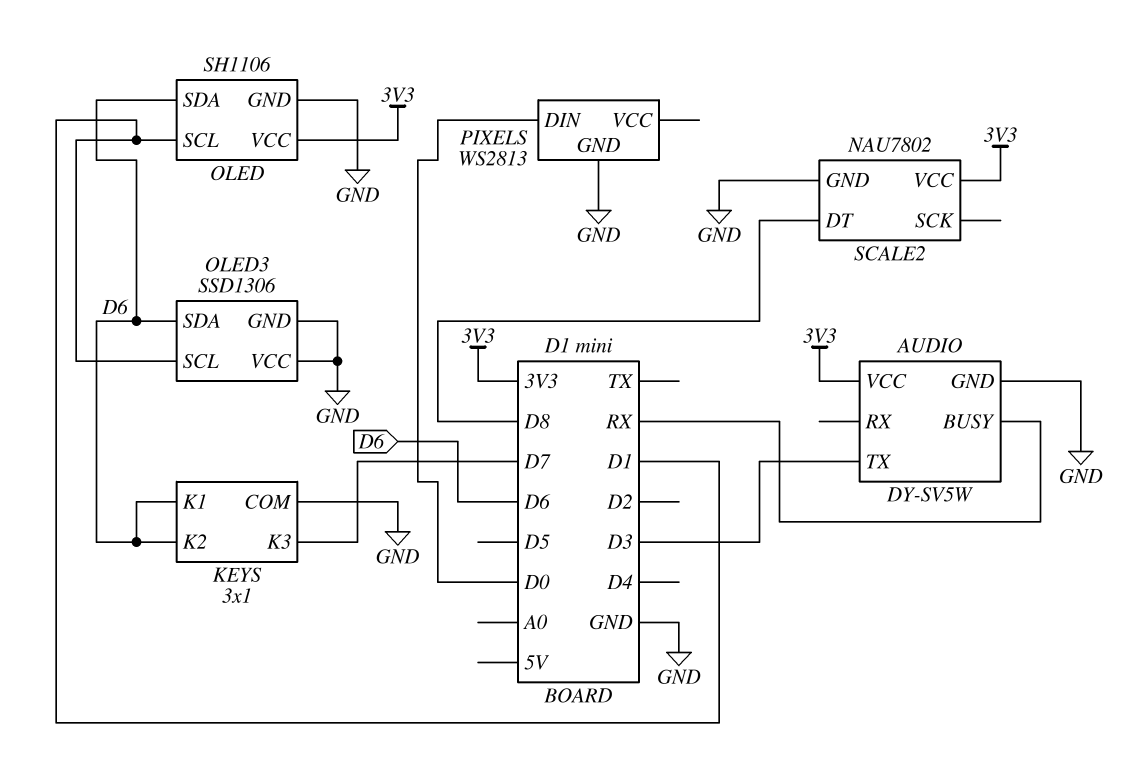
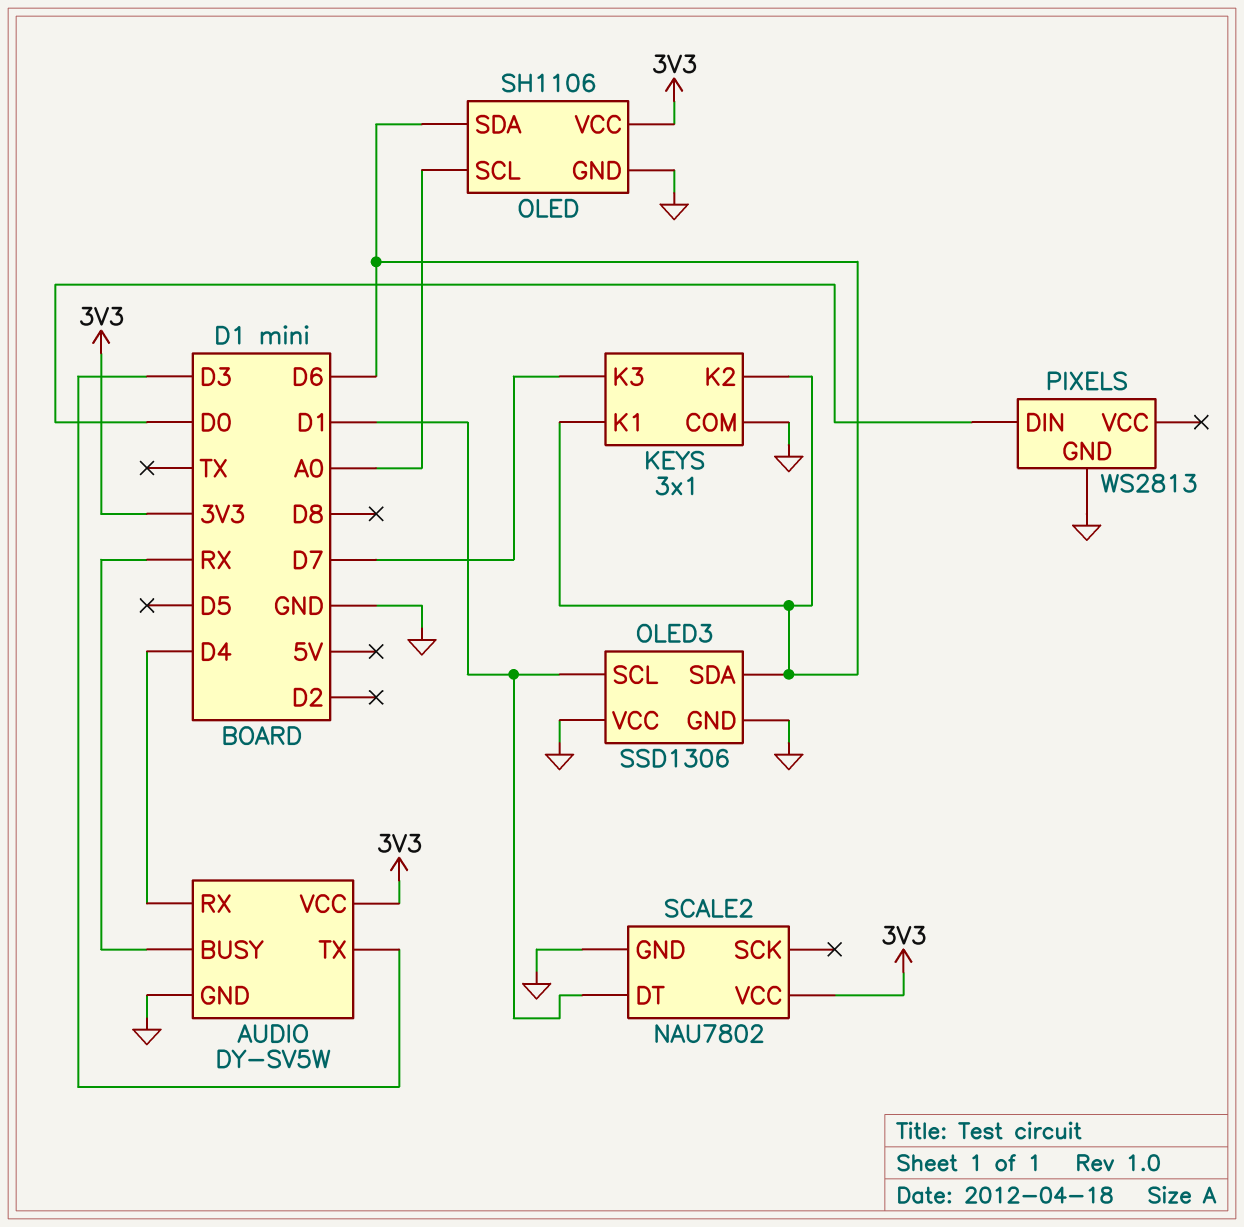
AUDIO pin RX: none -> D4
OLED pin SCL: D1 -> A0
SCALE2 pin DT: D8 -> D1

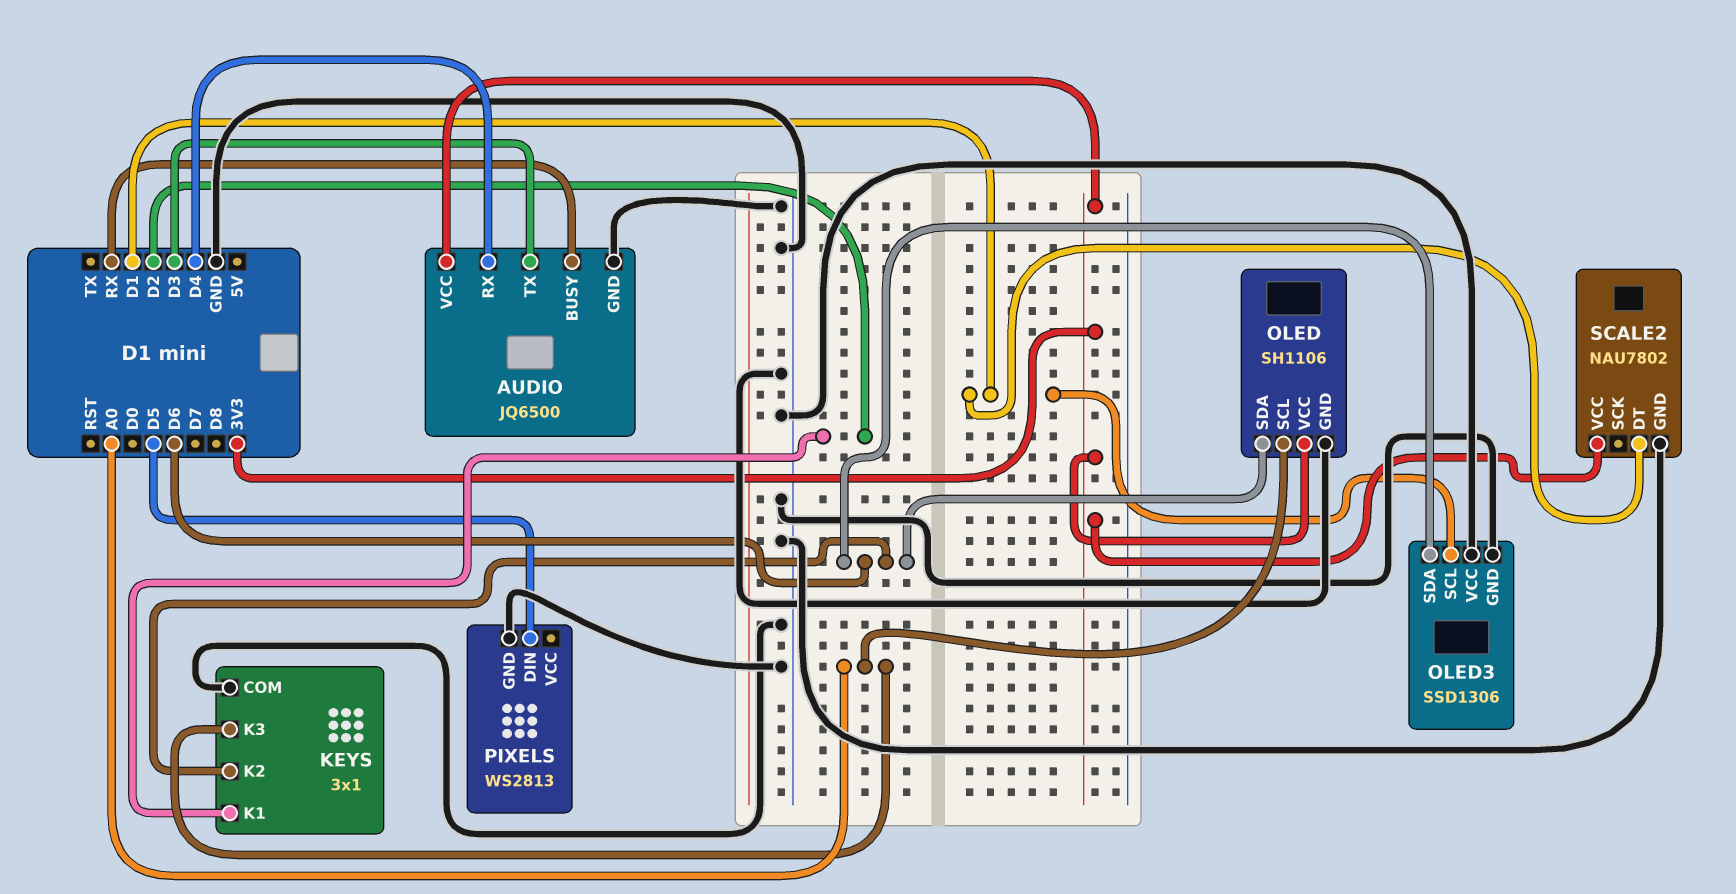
AUDIO: DY-SV5W -> JQ6500
KEYS pin K1: D6 -> D2
KEYS pin K3: D7 -> A0
PIXELS pin DIN: D0 -> D5

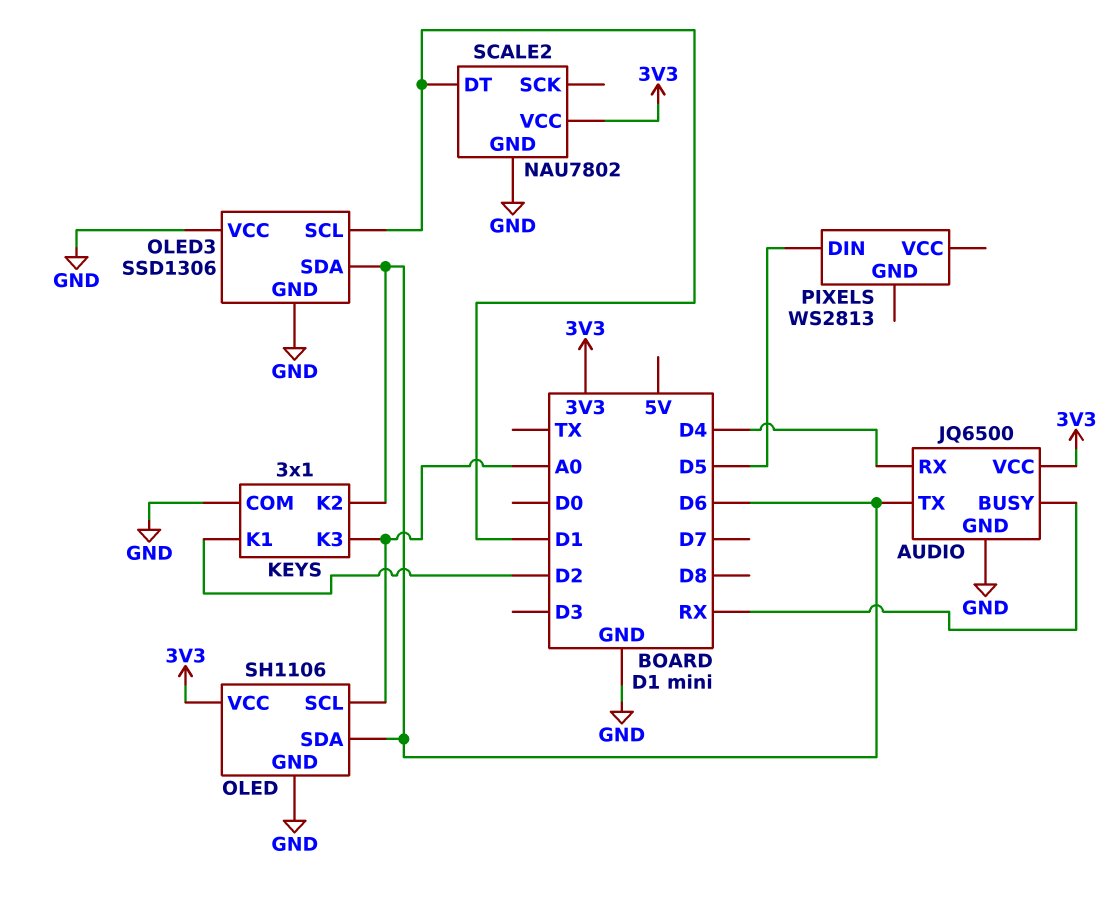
AUDIO pin TX: D3 -> D6
PIXELS pin GND: GND -> none

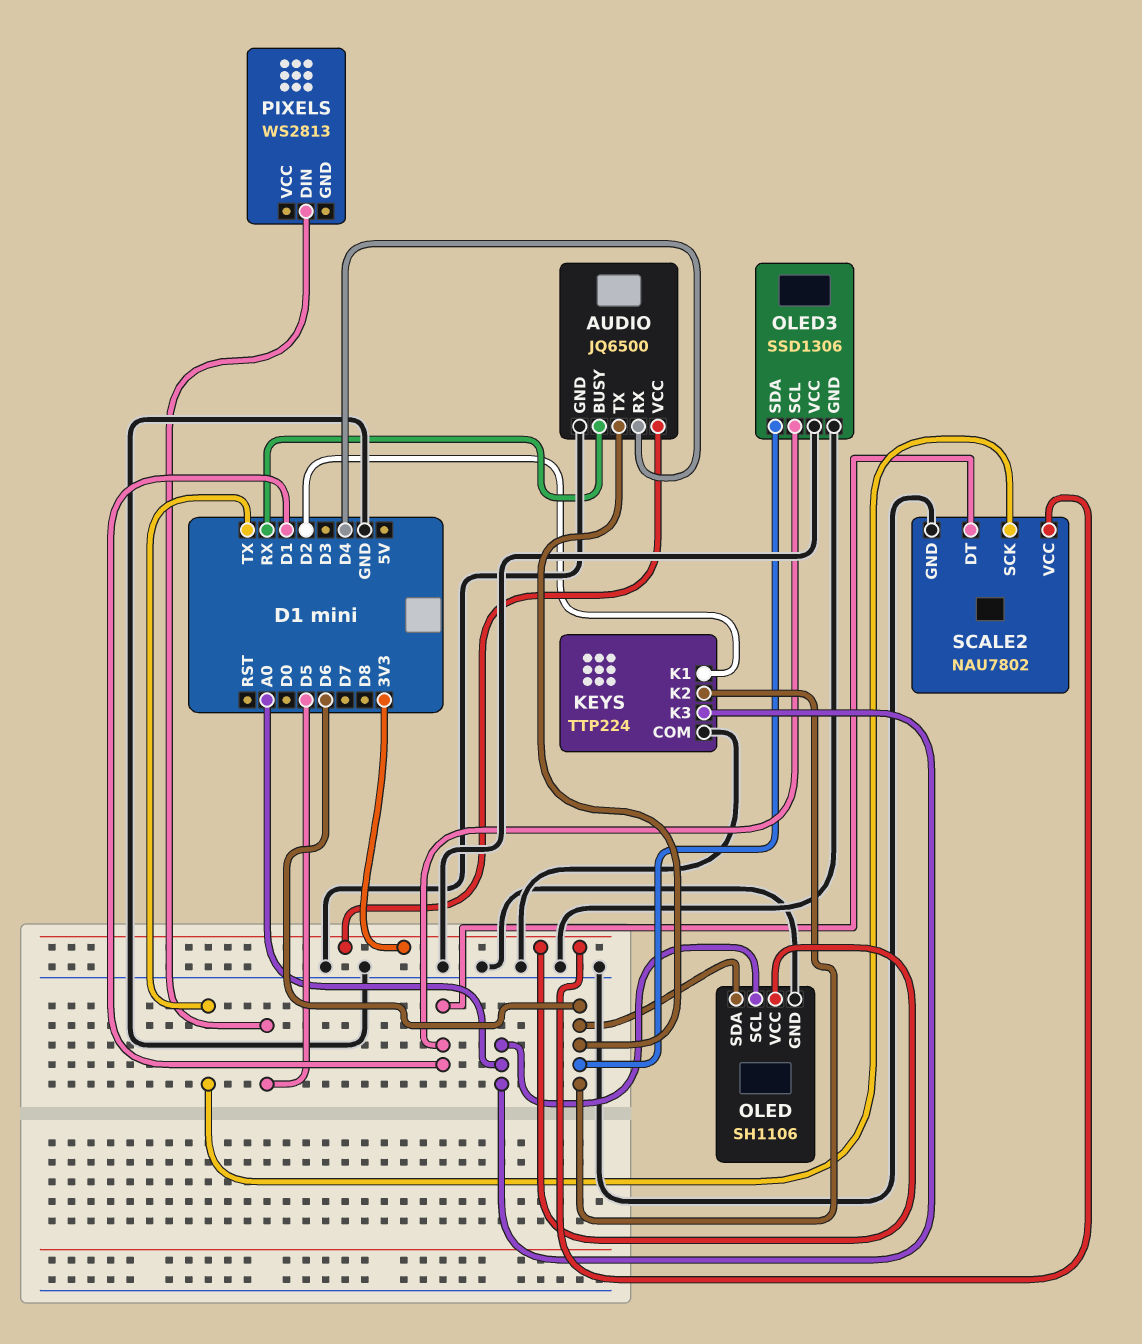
KEYS: 3x1 -> TTP224
SCALE2 pin SCK: none -> TX

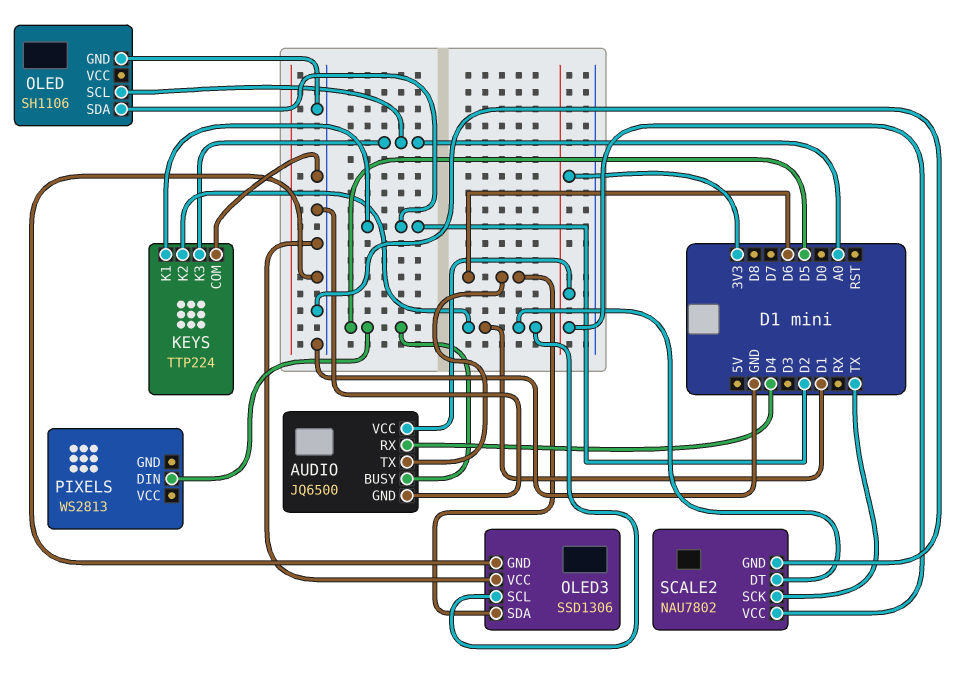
AUDIO pin BUSY: RX -> D5
KEYS pin K2: D6 -> D1
OLED pin SDA: D6 -> D2
OLED pin VCC: 3V3 -> none

